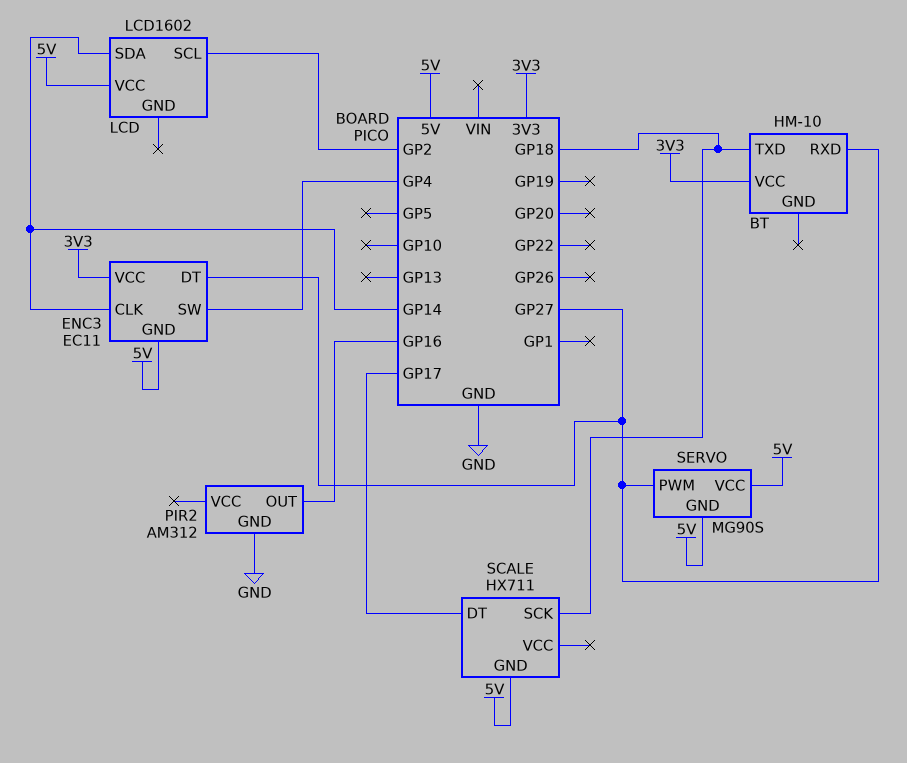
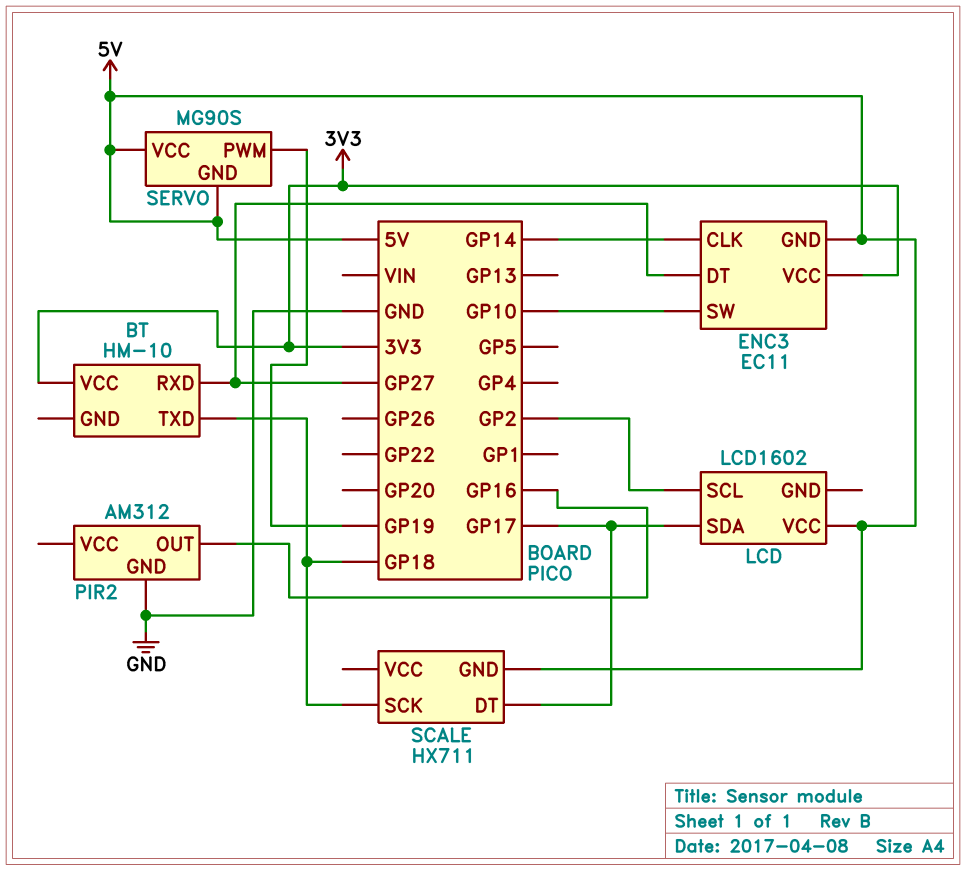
ENC3 pin SW: GP4 -> GP10
LCD pin SDA: GP14 -> GP17
SERVO pin PWM: GP27 -> GP19

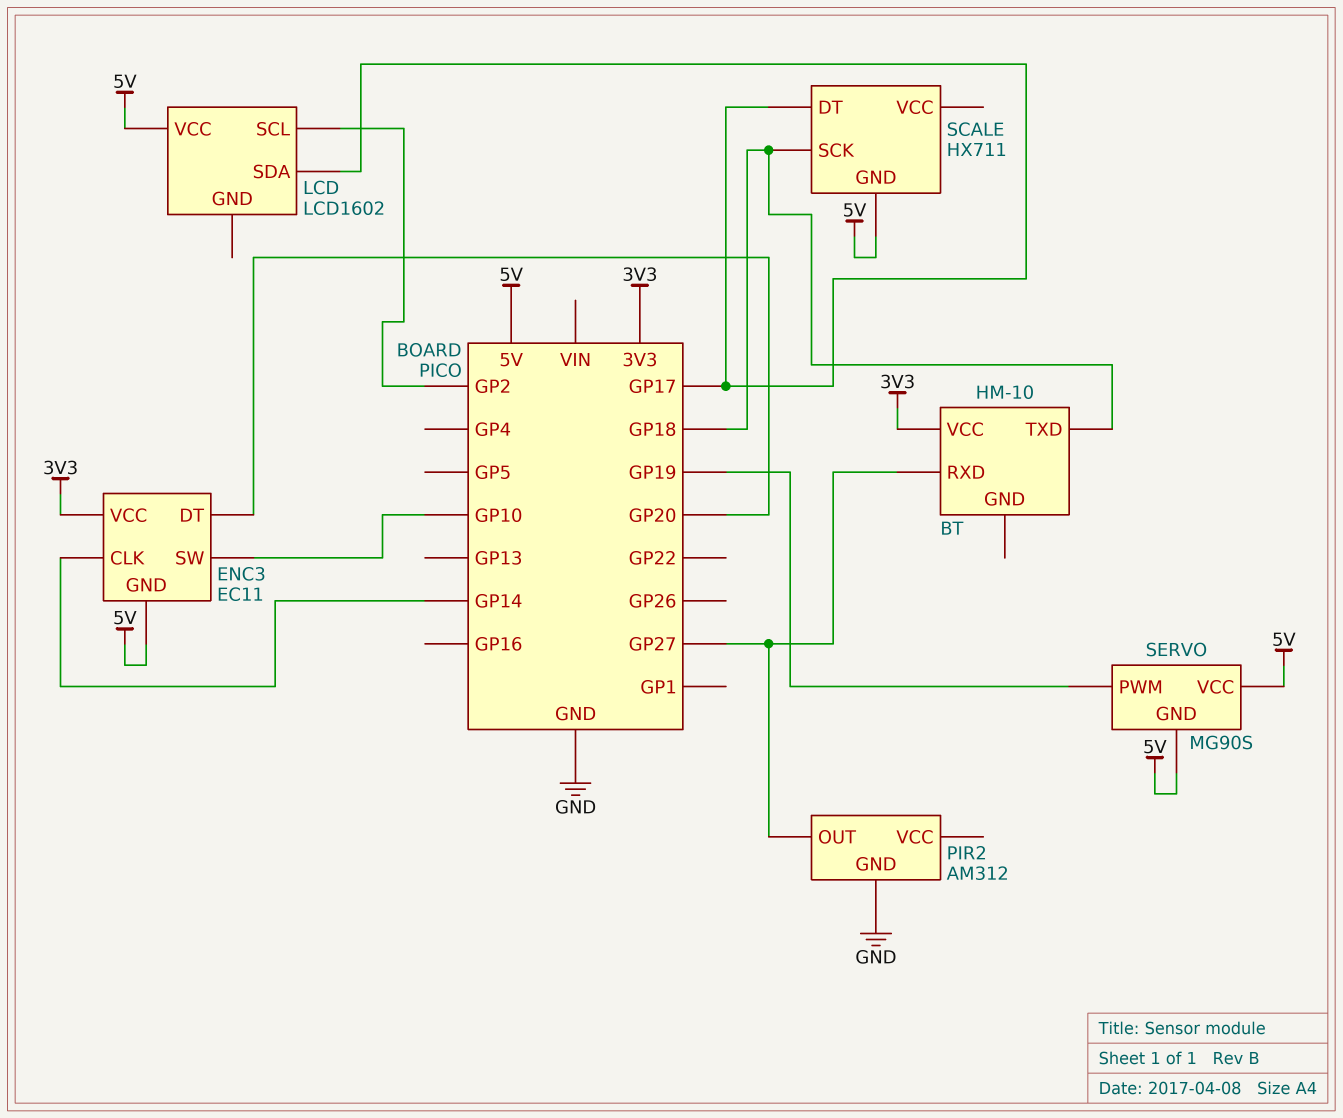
ENC3 pin DT: GP27 -> GP20
PIR2 pin OUT: GP16 -> GP27

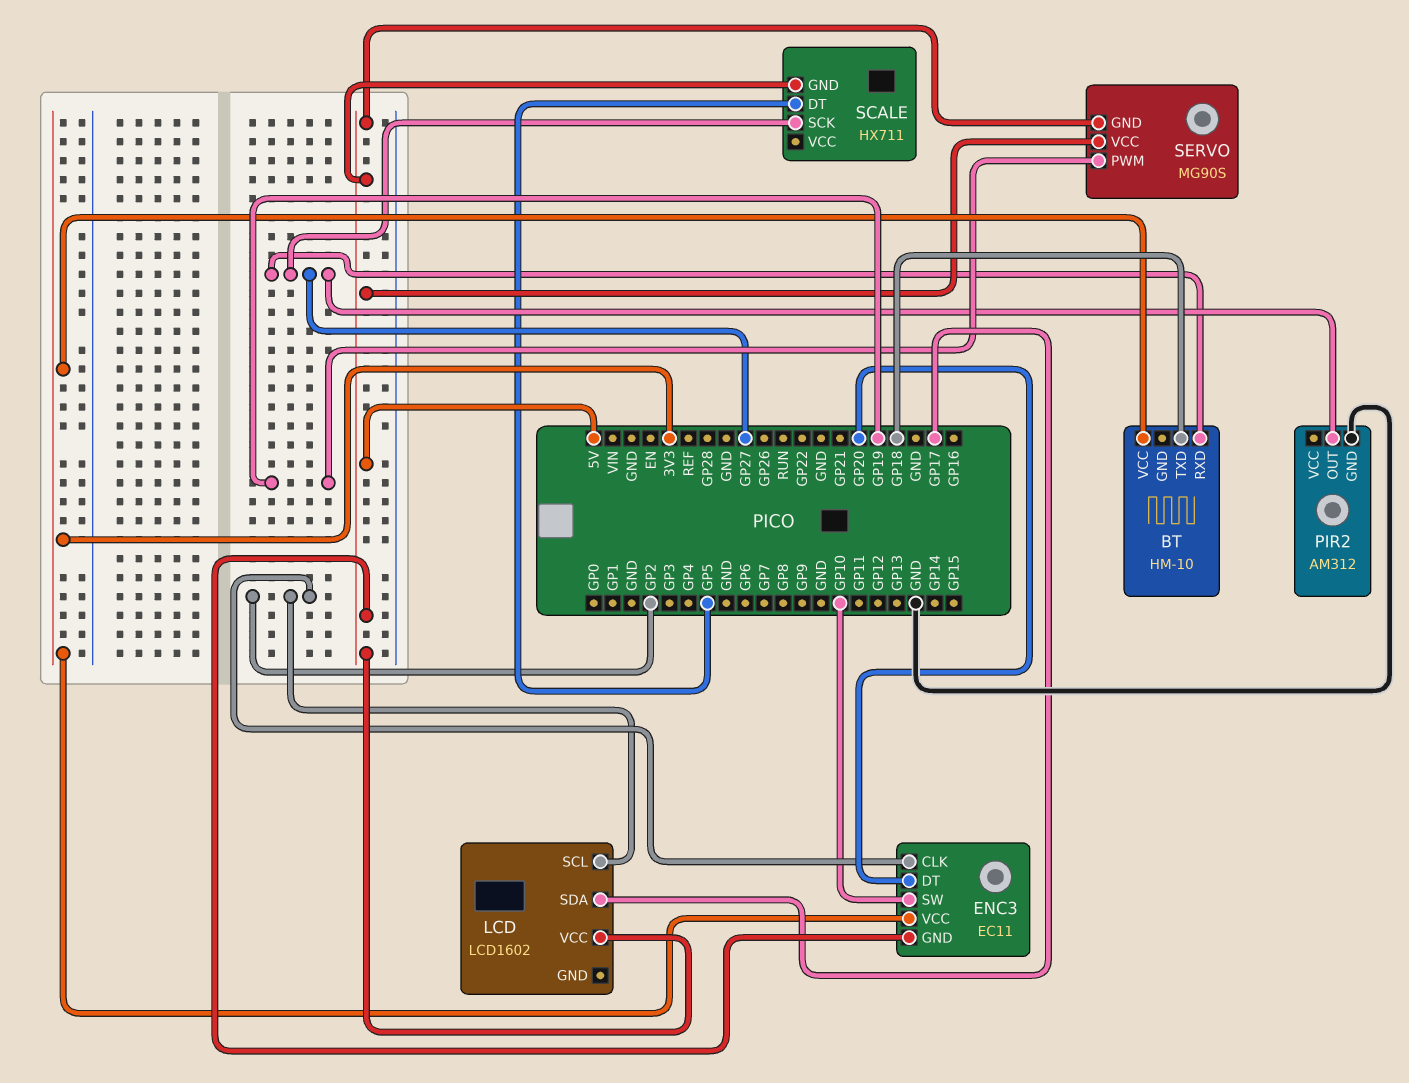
ENC3 pin CLK: GP14 -> GP2
SCALE pin DT: GP17 -> GP5
SCALE pin SCK: GP18 -> GP27

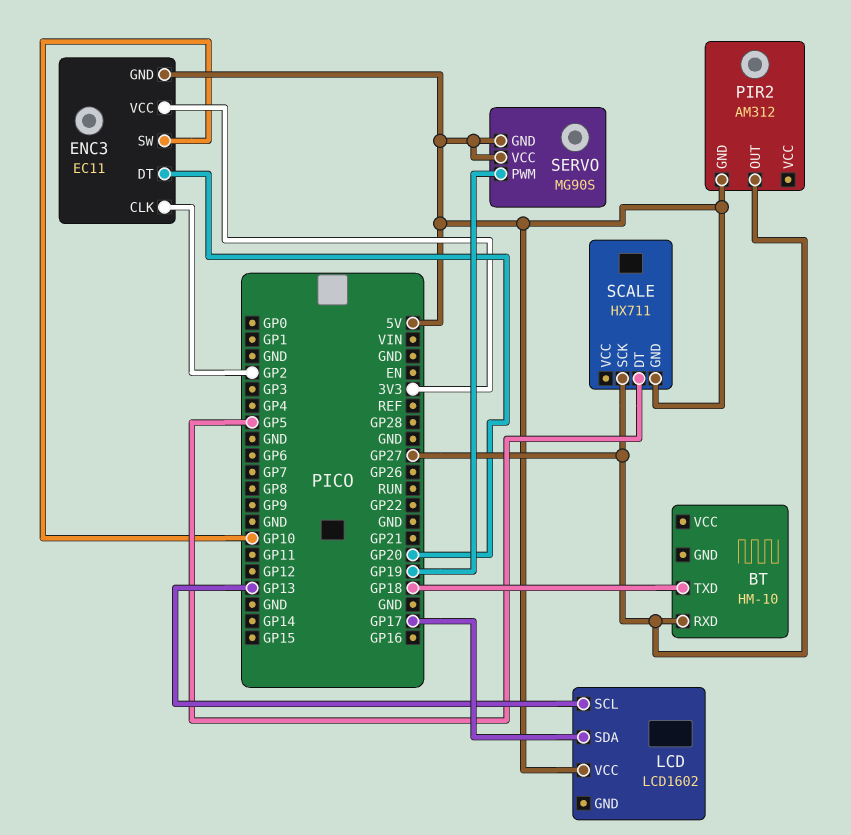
BT pin VCC: 3V3 -> none
LCD pin SCL: GP2 -> GP13
PIR2 pin GND: GND -> 5V

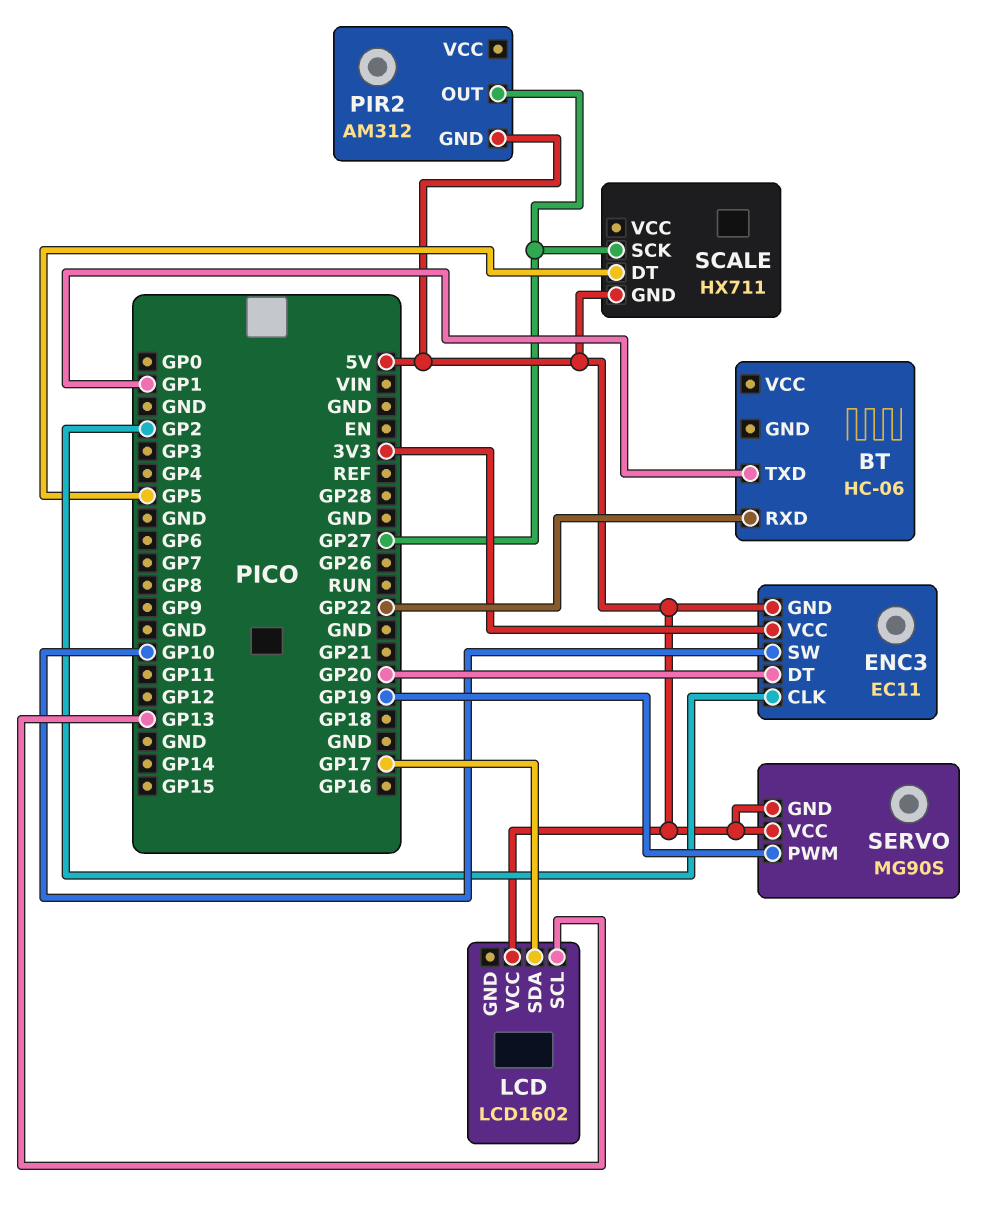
BT: HM-10 -> HC-06
BT pin RXD: GP27 -> GP22
BT pin TXD: GP18 -> GP1

